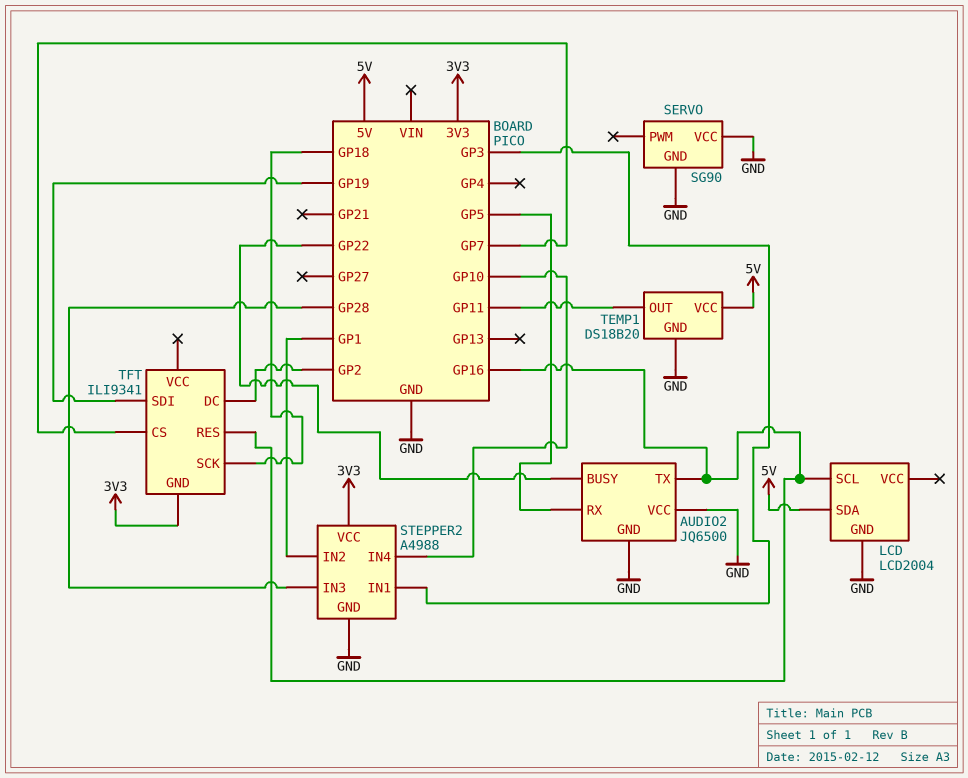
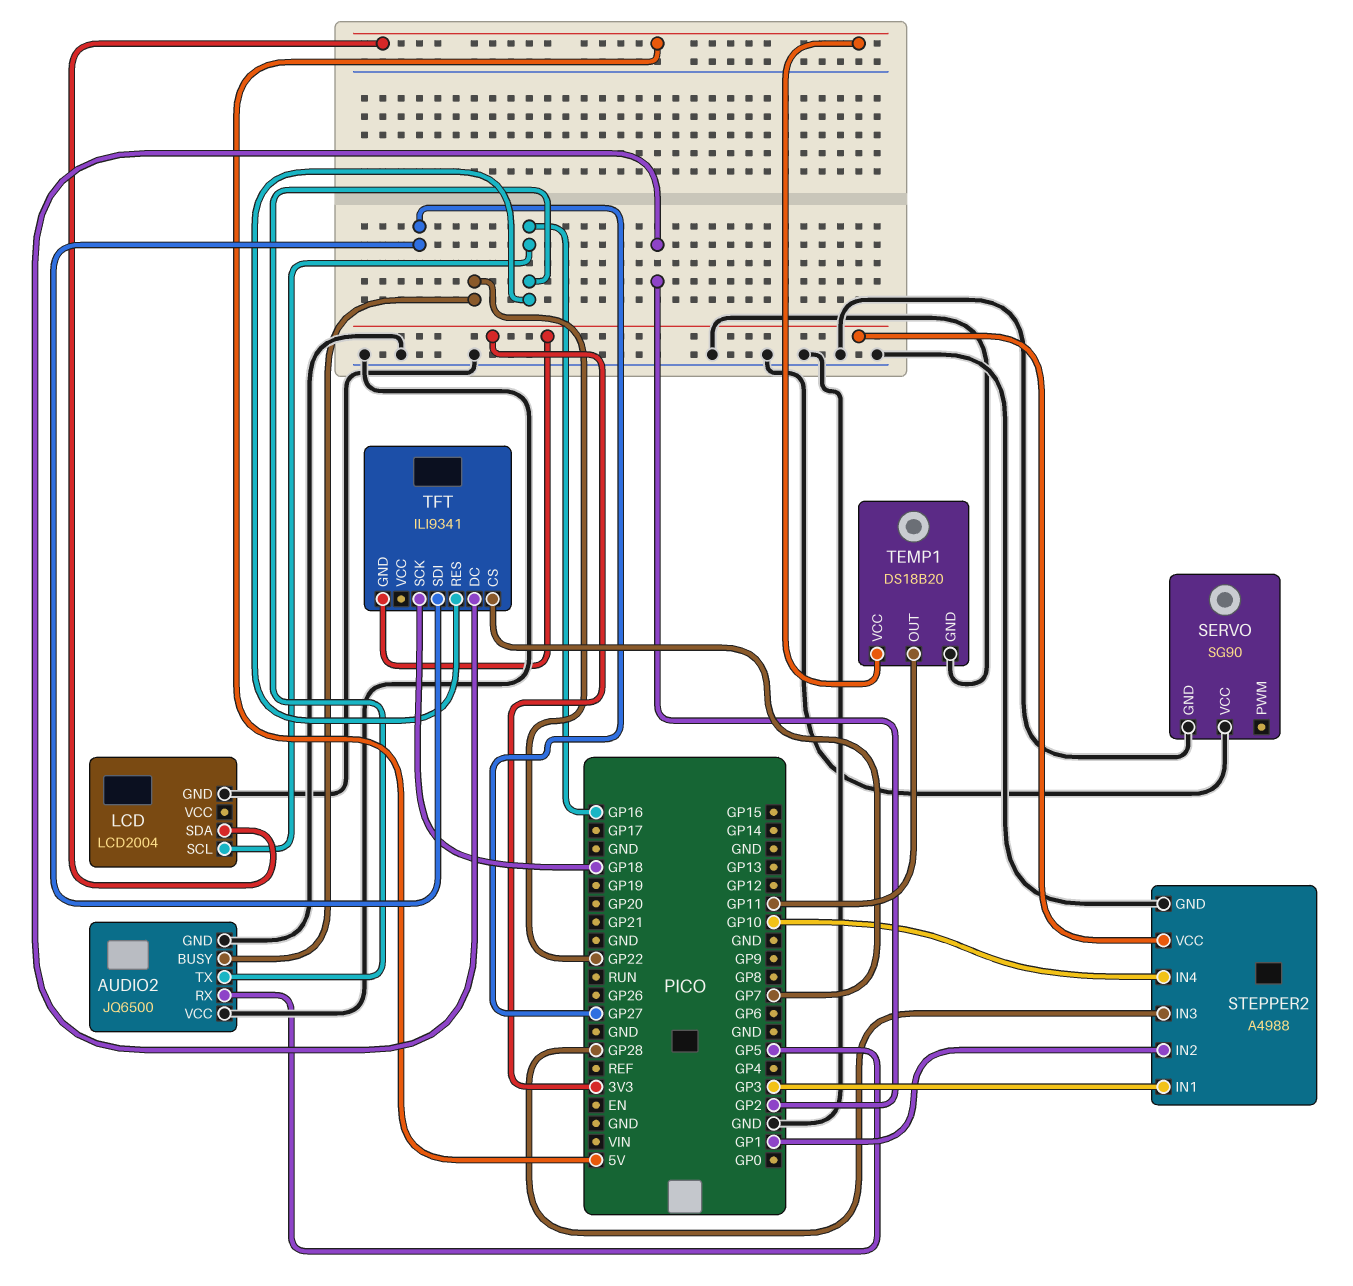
TFT pin SDI: GP19 -> GP27

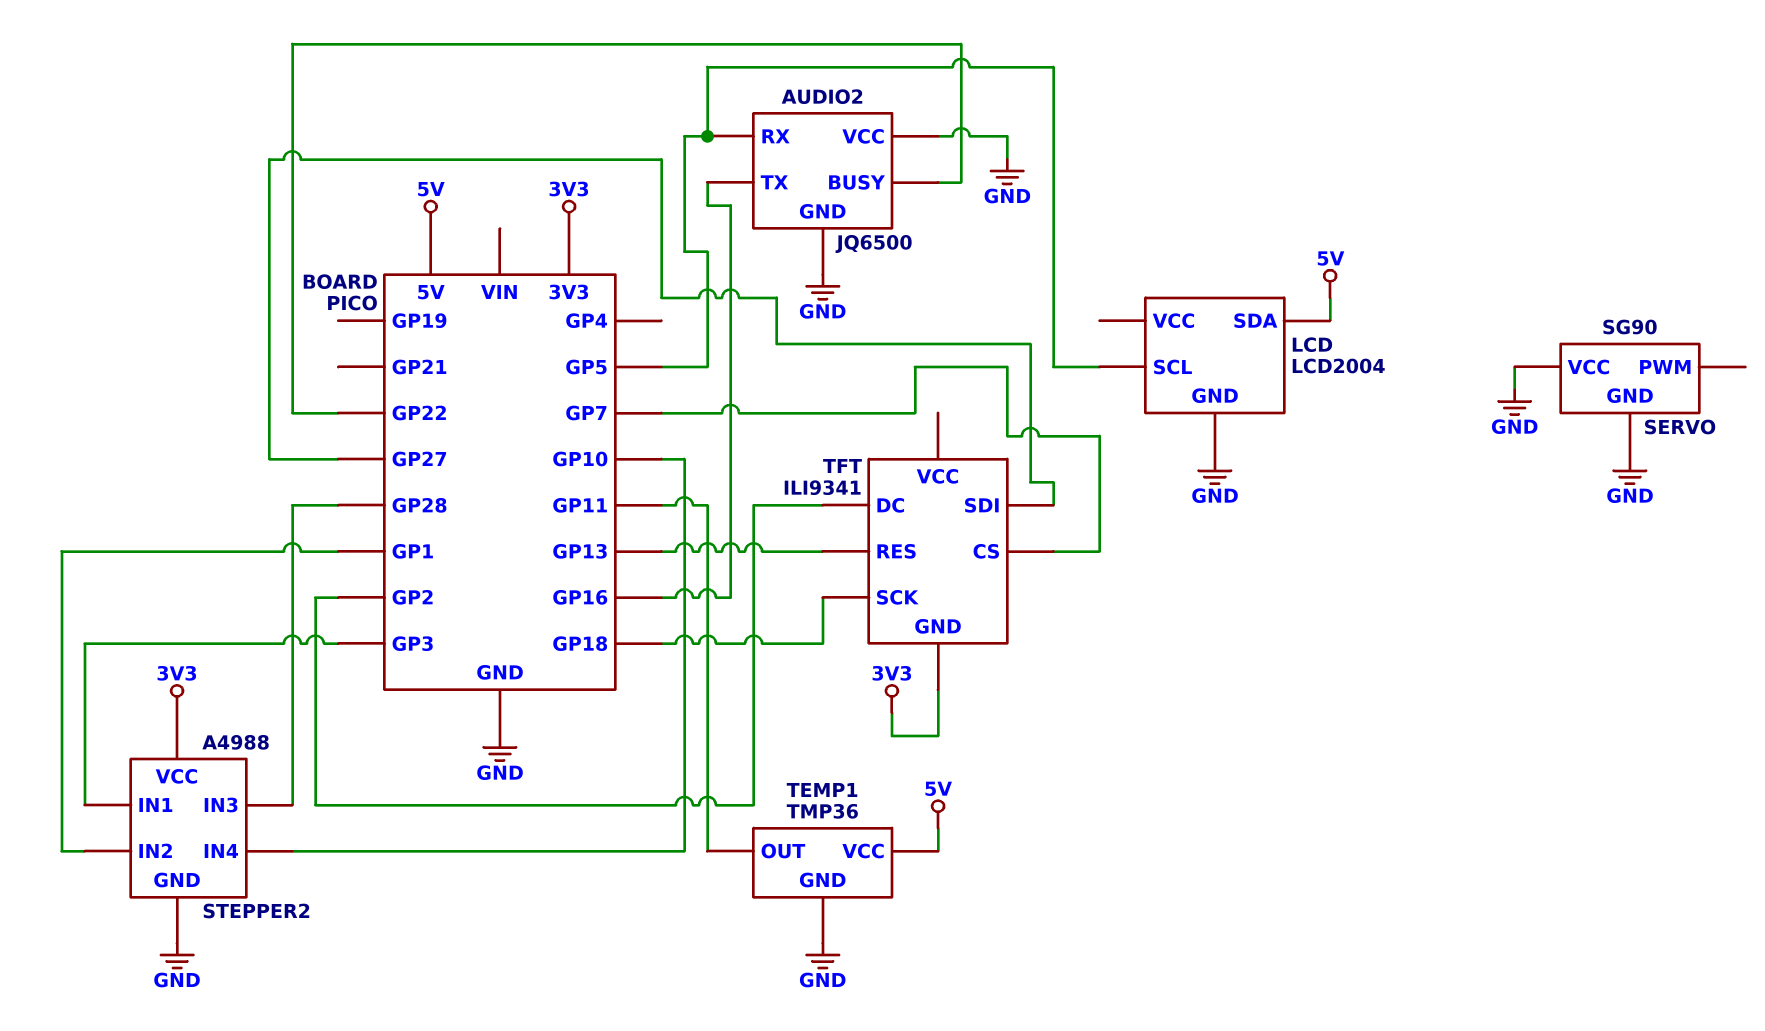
LCD pin SCL: GP16 -> GP5
TEMP1: DS18B20 -> TMP36
TFT pin RES: GP16 -> GP13

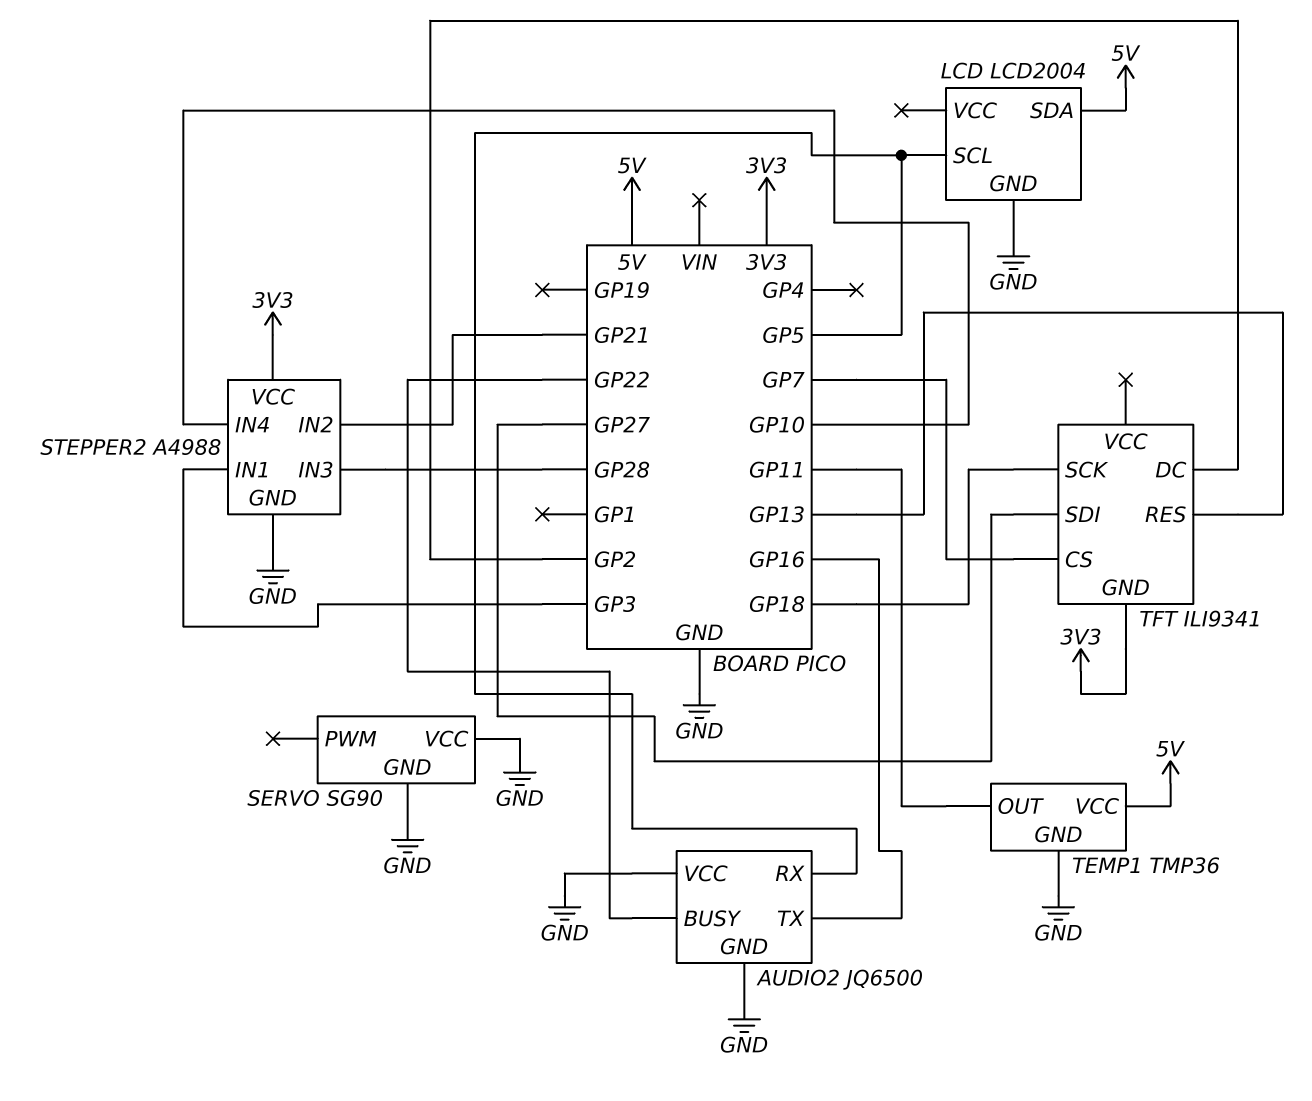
STEPPER2 pin IN2: GP1 -> GP21

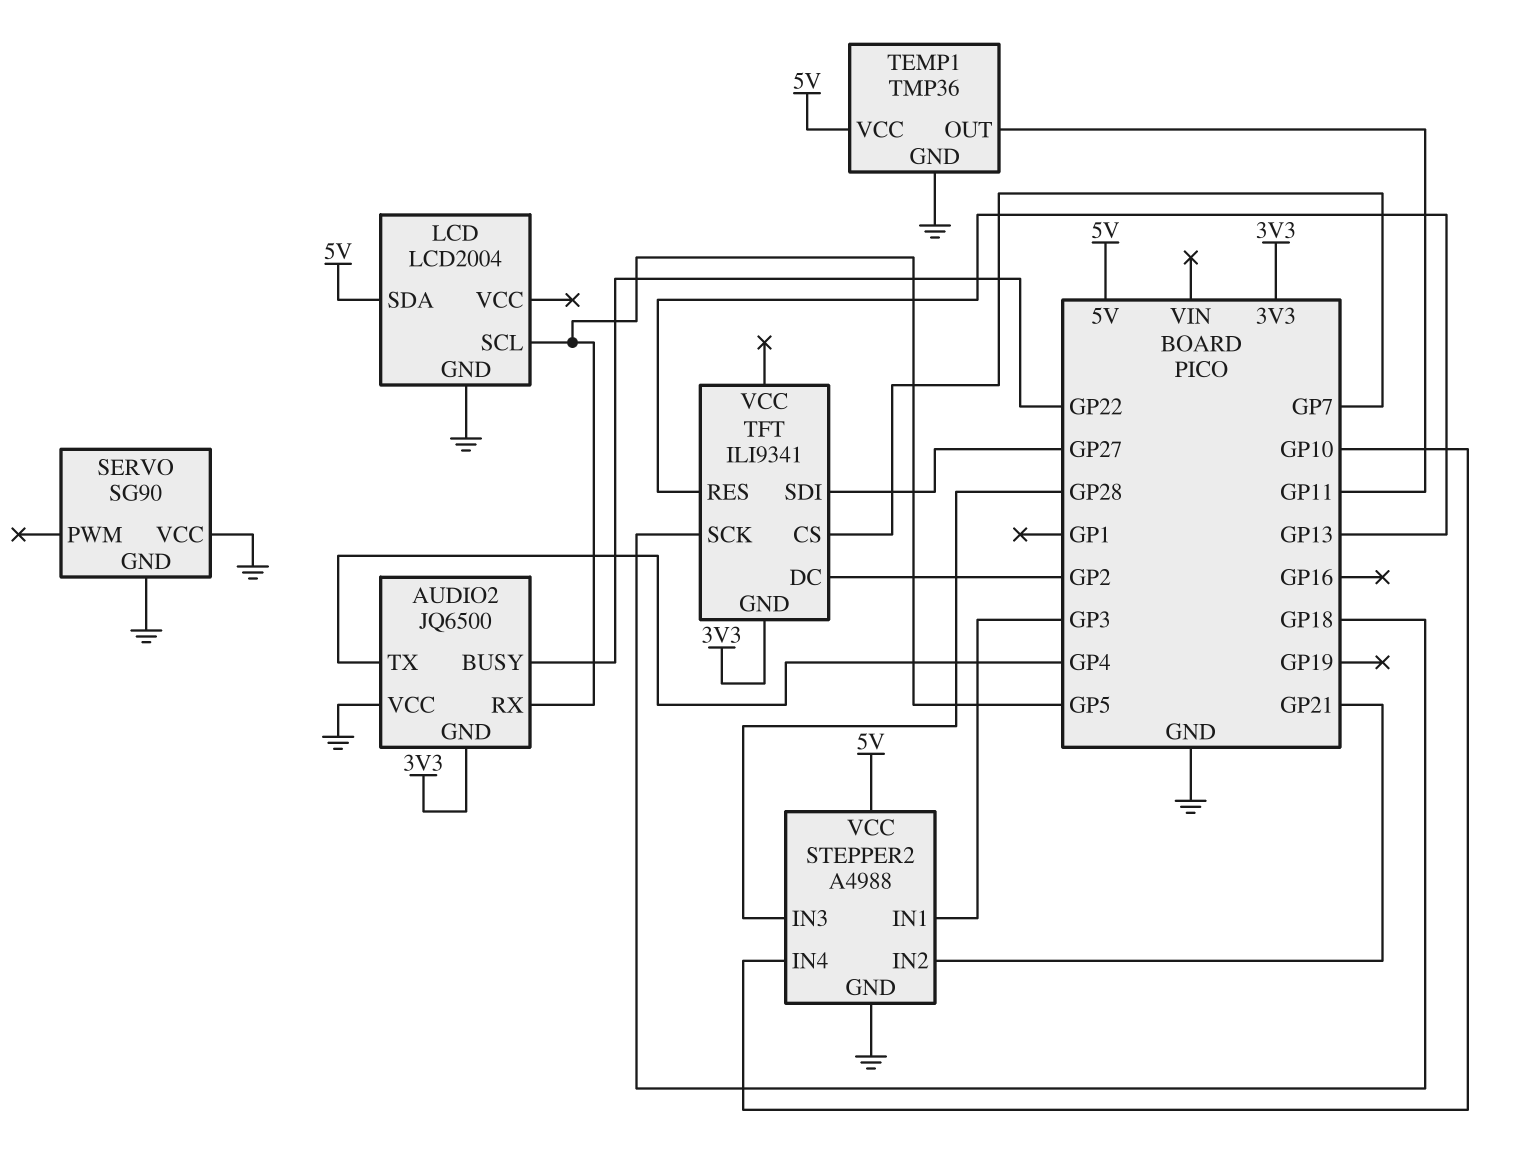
AUDIO2 pin GND: GND -> 3V3
AUDIO2 pin TX: GP16 -> GP4
STEPPER2 pin VCC: 3V3 -> 5V

